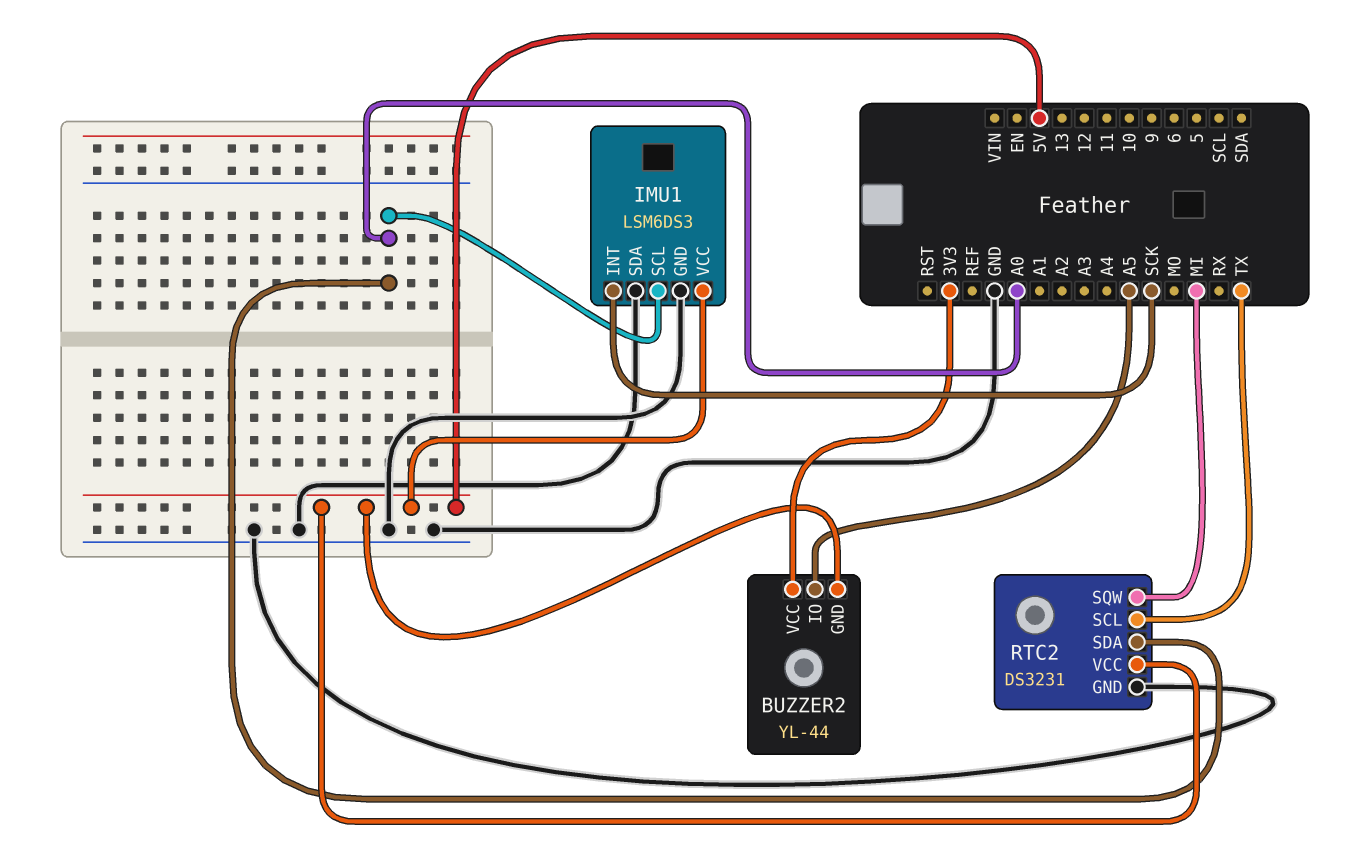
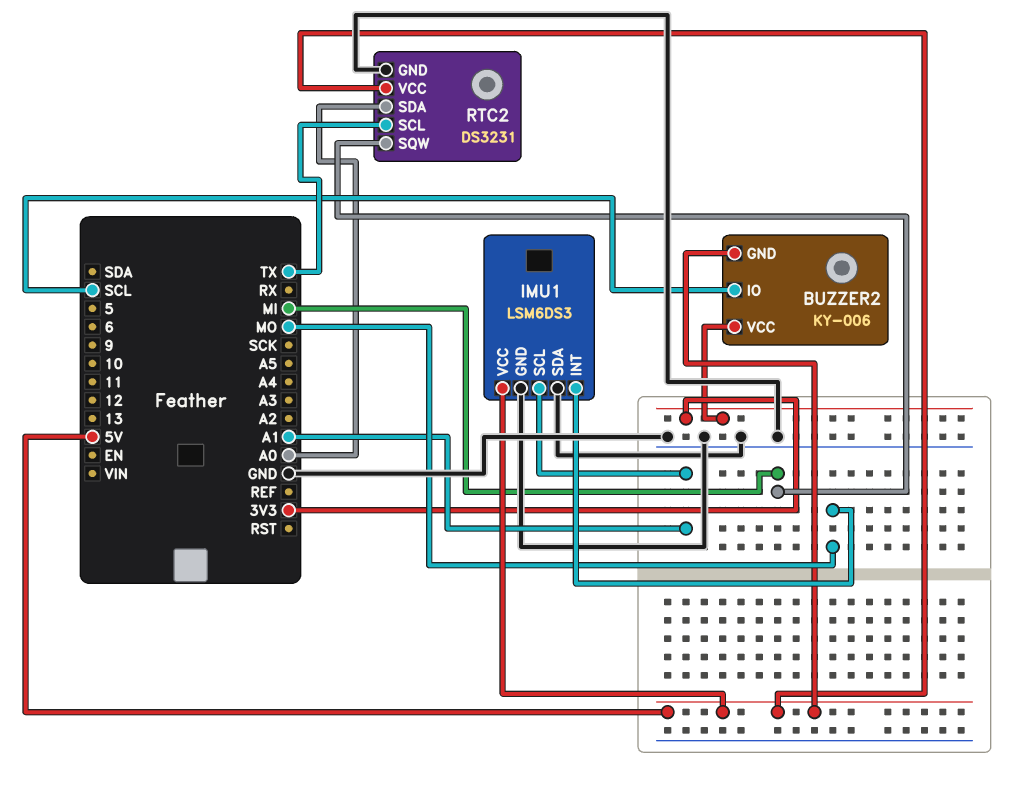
BUZZER2: YL-44 -> KY-006
BUZZER2 pin IO: A5 -> SCL
IMU1 pin INT: SCK -> MO
IMU1 pin SCL: A0 -> A1

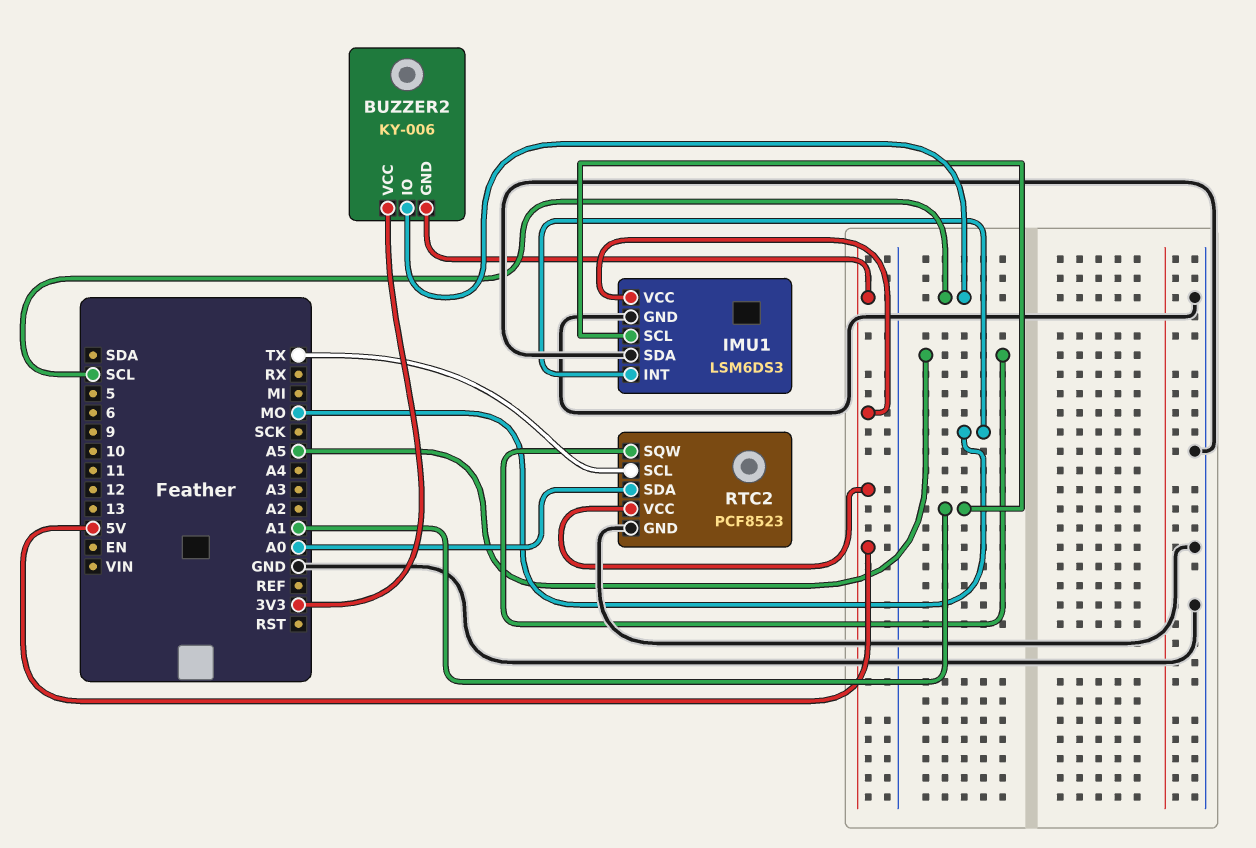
RTC2: DS3231 -> PCF8523
RTC2 pin SQW: MI -> A5

